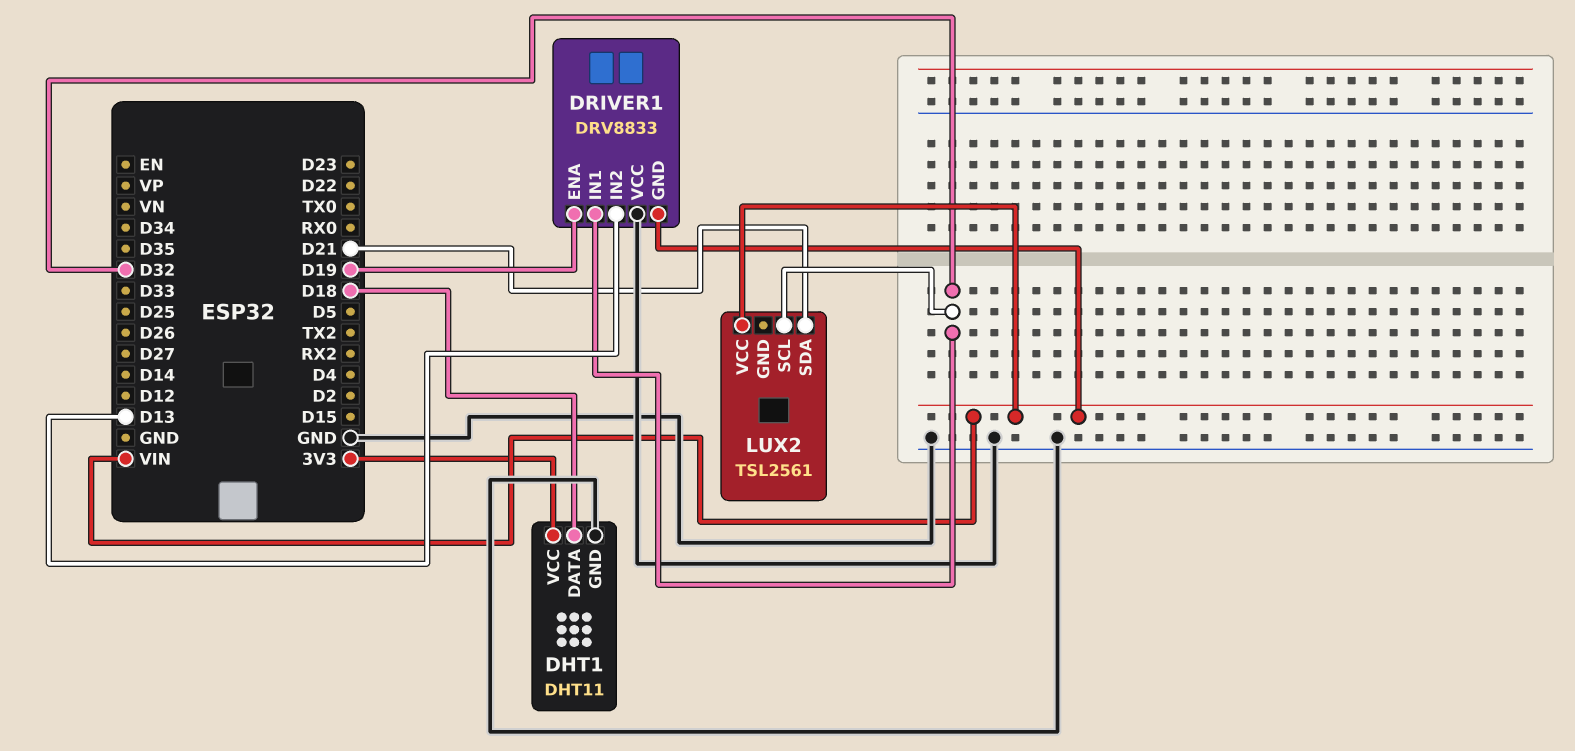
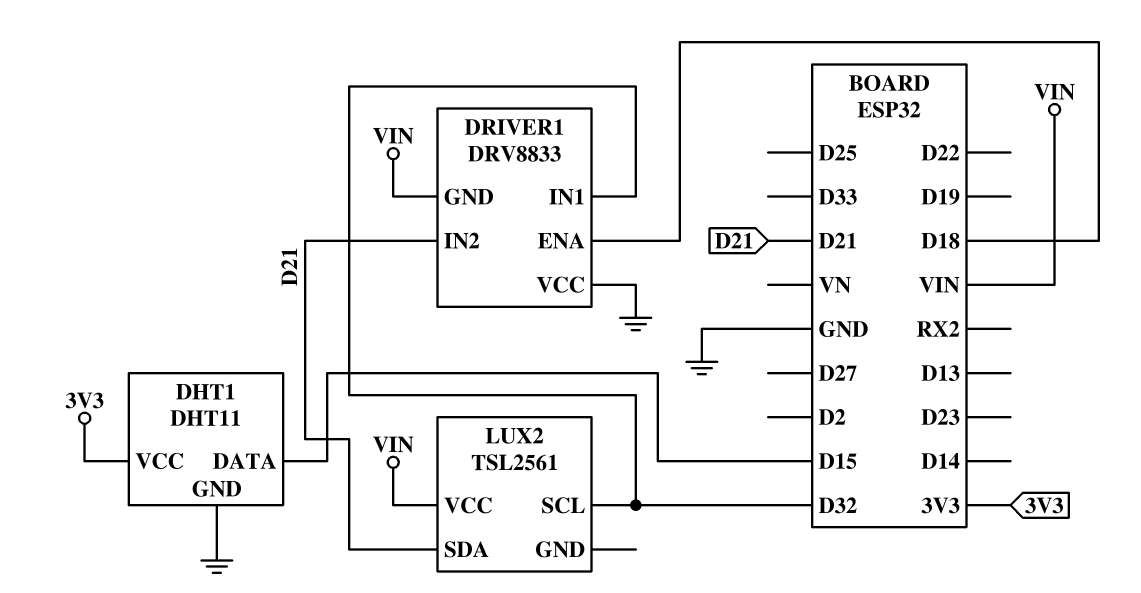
DHT1 pin DATA: D18 -> D15
DRIVER1 pin ENA: D19 -> D18
DRIVER1 pin IN2: D13 -> D21

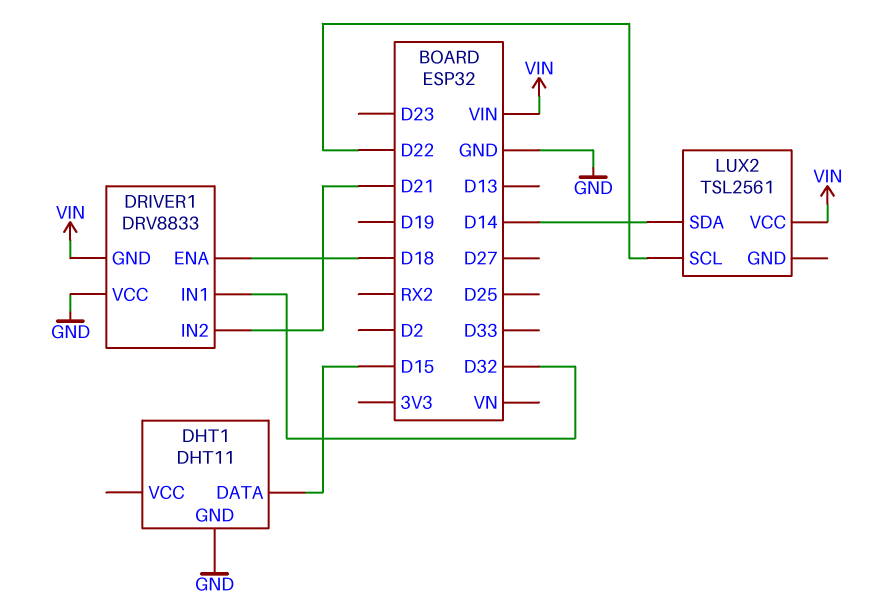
DHT1 pin VCC: 3V3 -> none
LUX2 pin SCL: D32 -> D22
LUX2 pin SDA: D21 -> D14

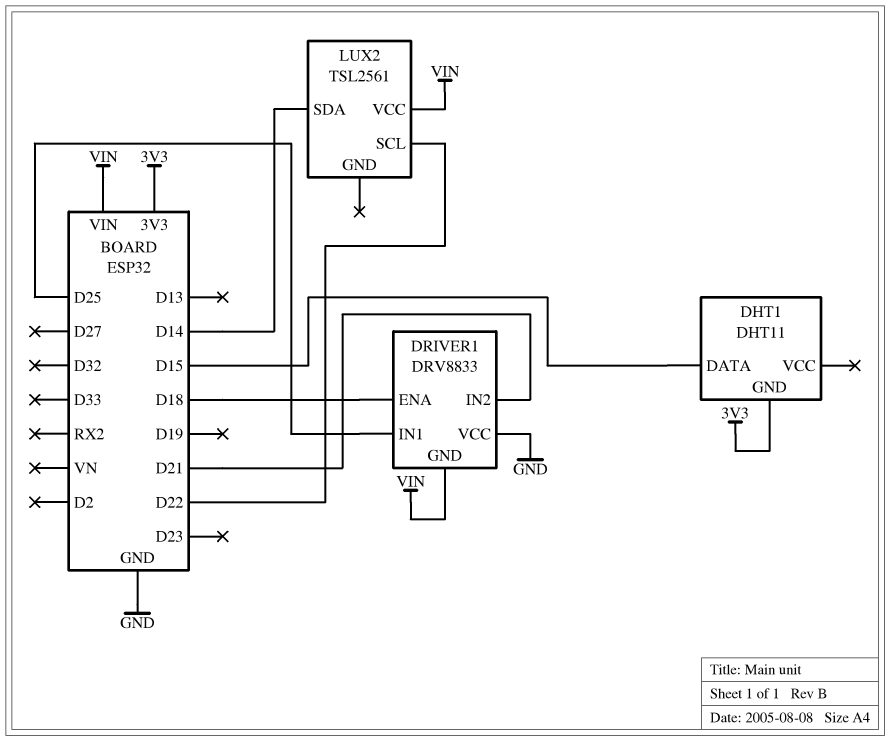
DHT1 pin GND: GND -> 3V3
DRIVER1 pin IN1: D32 -> D25

